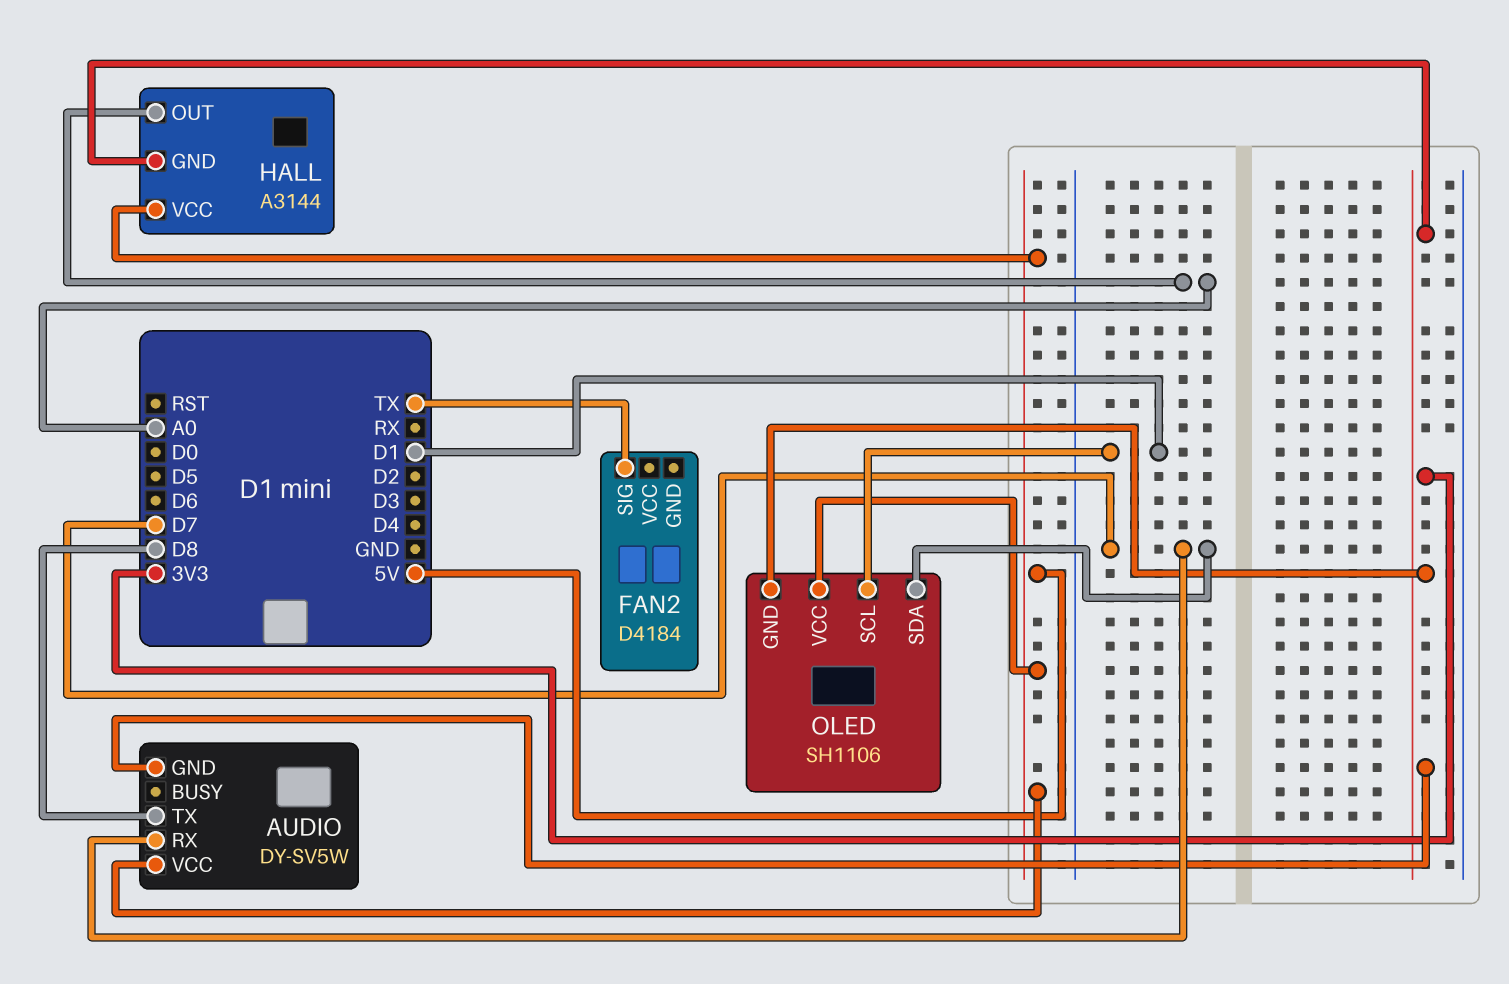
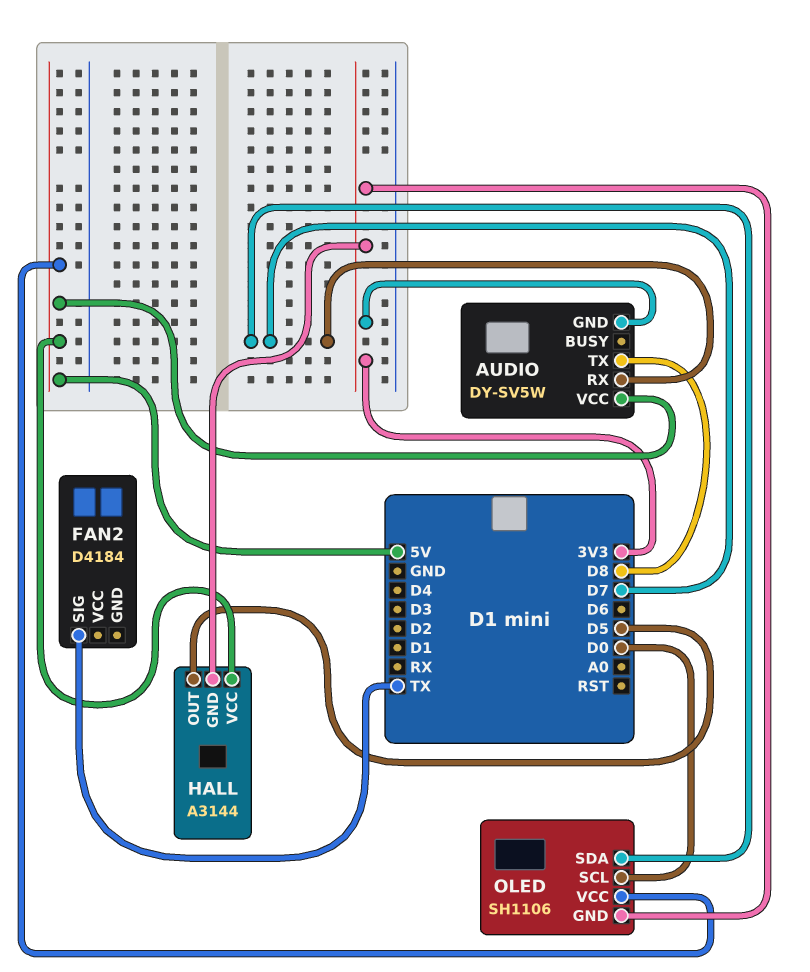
HALL pin OUT: A0 -> D5
OLED pin SCL: D1 -> D0

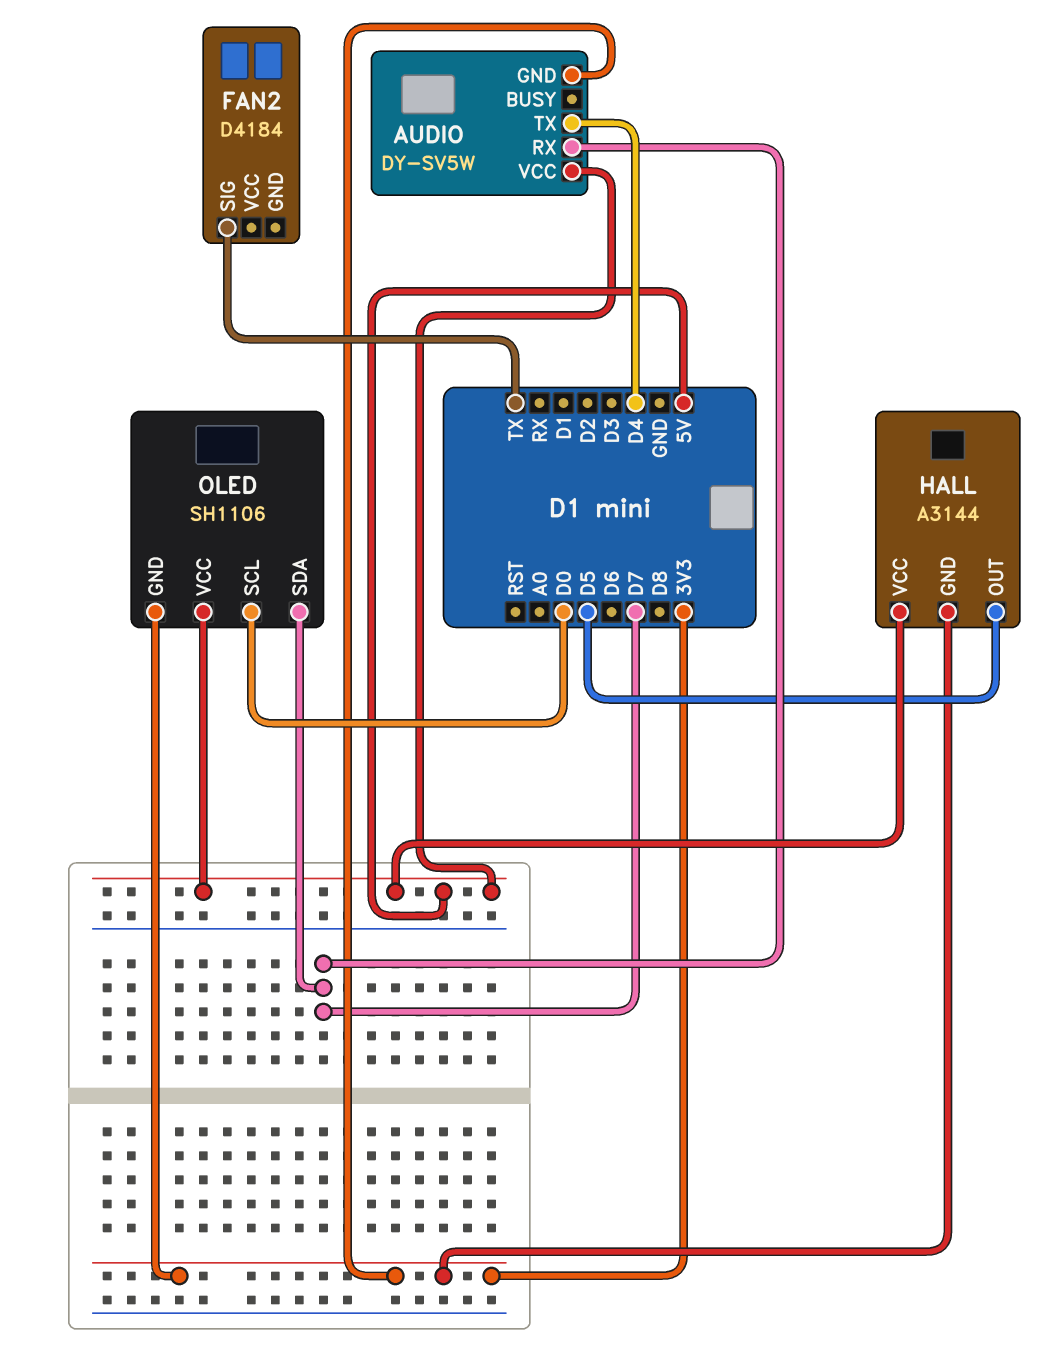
AUDIO pin TX: D8 -> D4

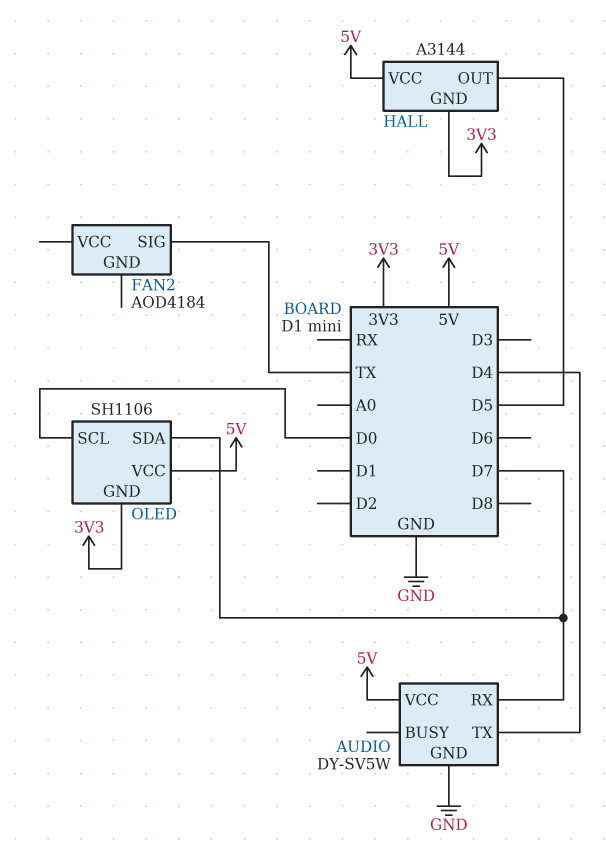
AUDIO pin GND: 3V3 -> GND
FAN2: D4184 -> AOD4184

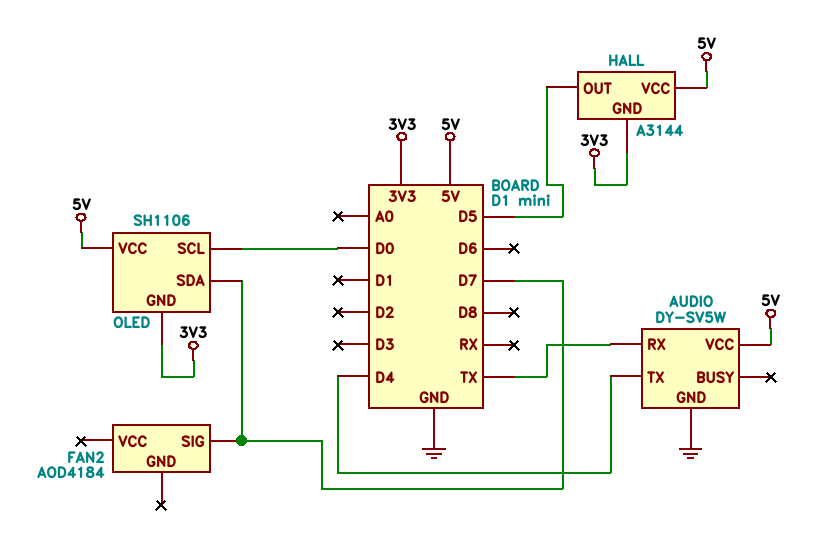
AUDIO pin RX: D7 -> TX
FAN2 pin SIG: TX -> D7

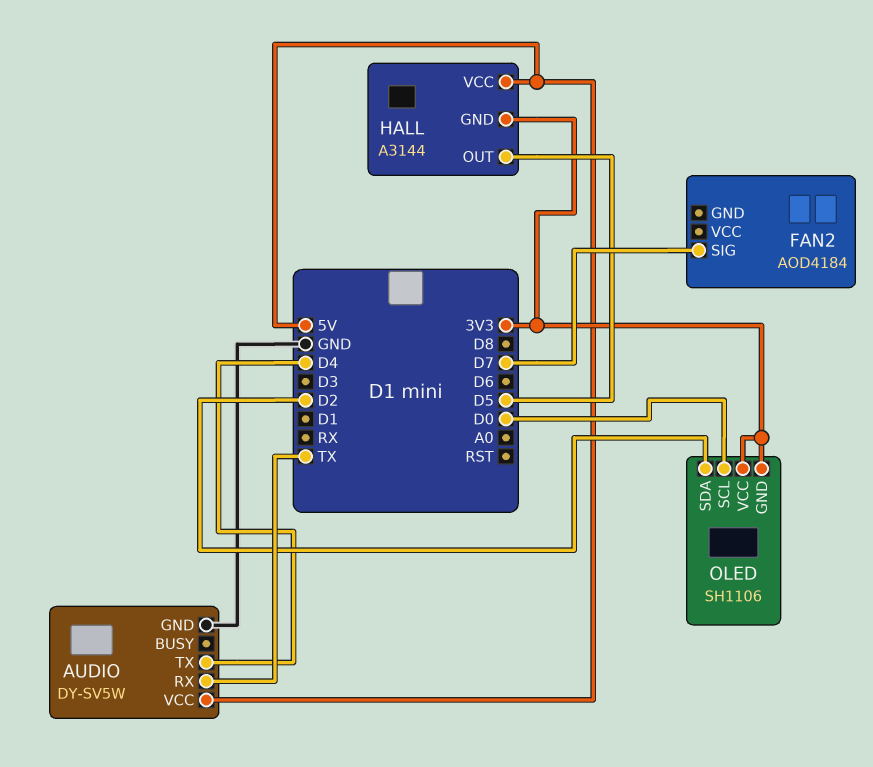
OLED pin SDA: D7 -> D2
OLED pin VCC: 5V -> 3V3

